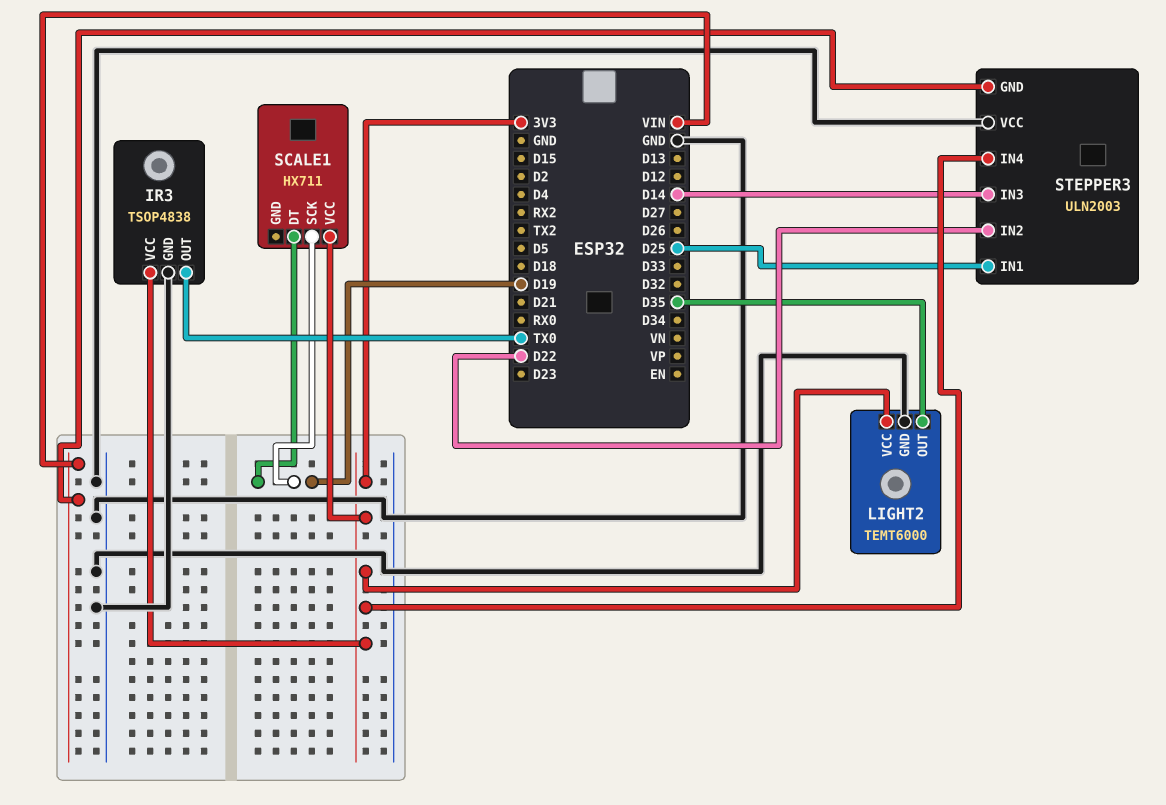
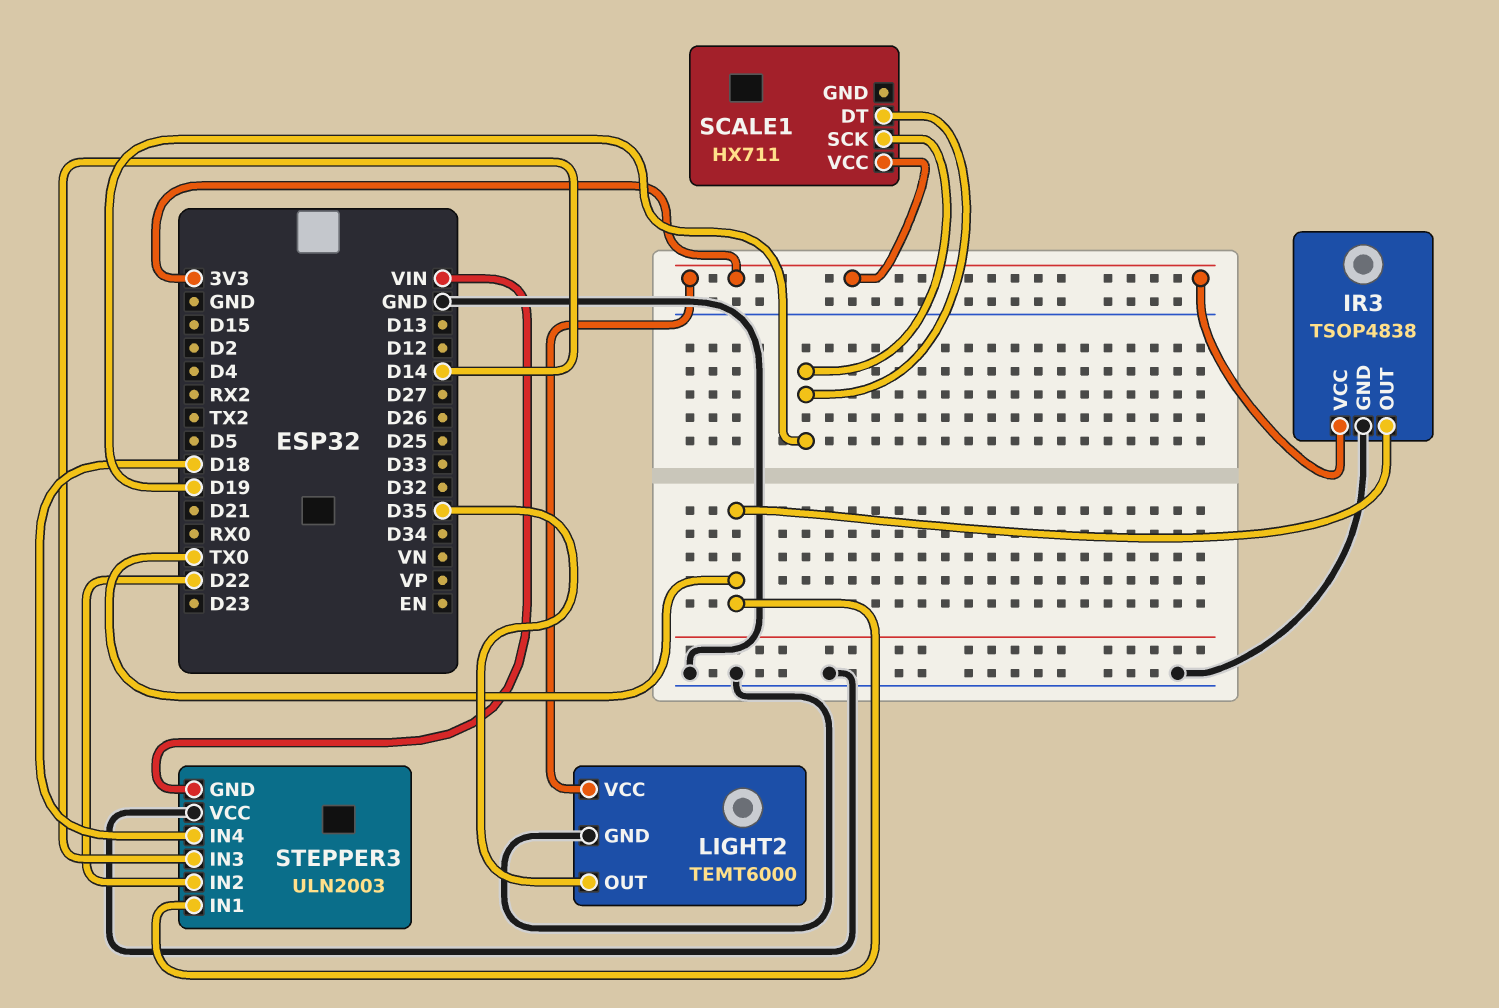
STEPPER3 pin IN1: D25 -> TX0
STEPPER3 pin IN4: 3V3 -> D18

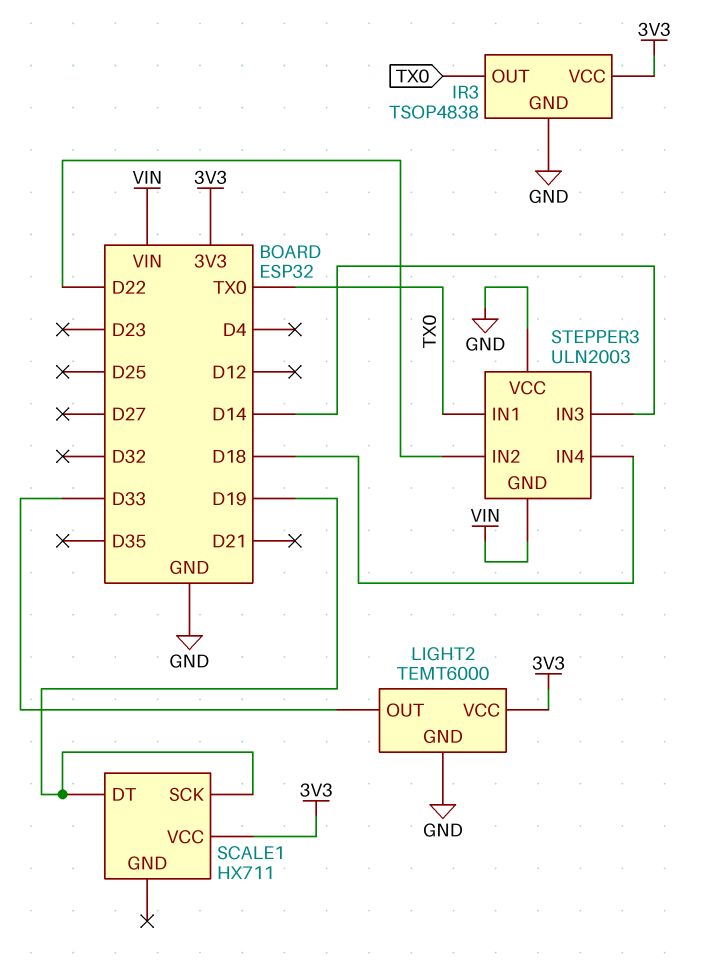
LIGHT2 pin OUT: D35 -> D33

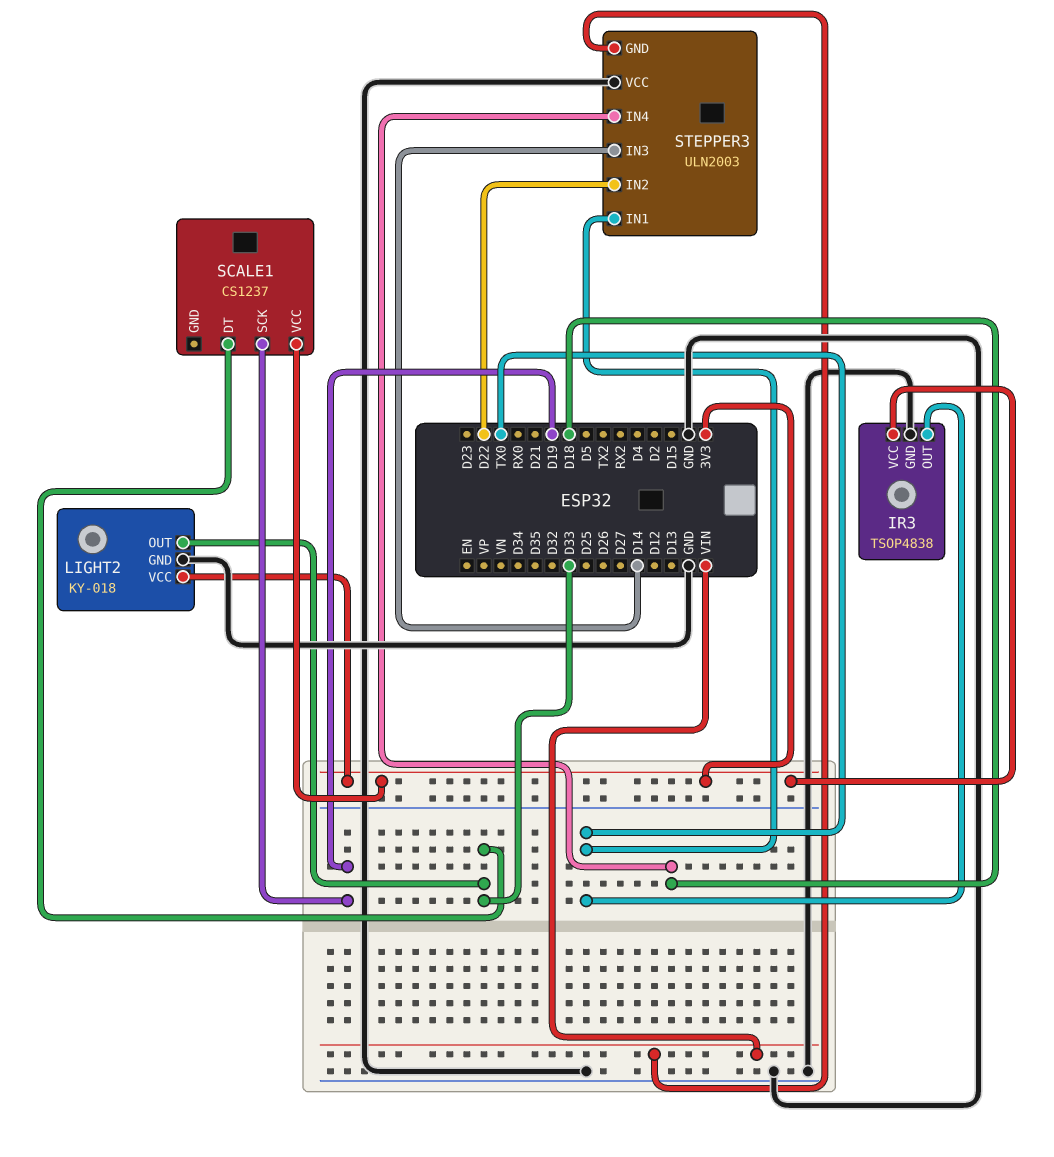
LIGHT2: TEMT6000 -> KY-018
SCALE1: HX711 -> CS1237
SCALE1 pin DT: D19 -> D33

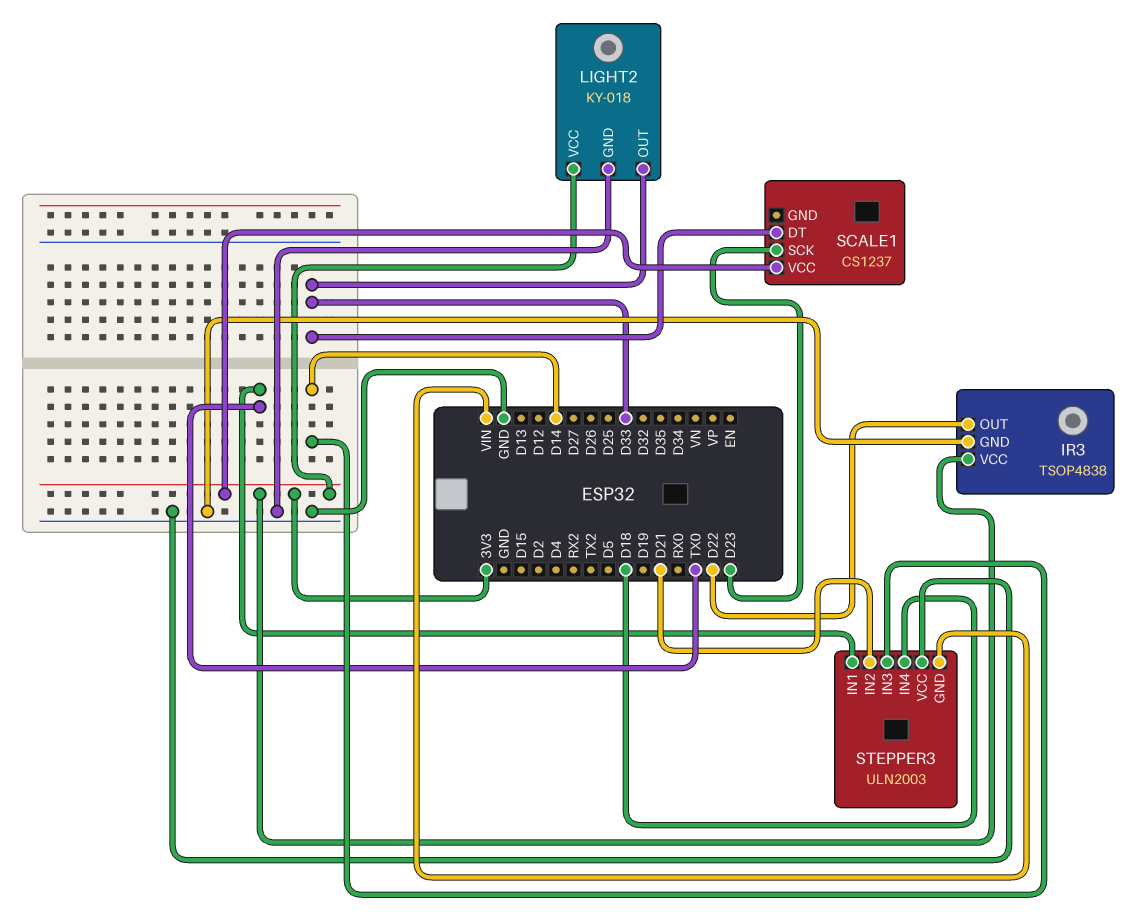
IR3 pin OUT: TX0 -> D22
SCALE1 pin SCK: D19 -> D23
STEPPER3 pin IN2: D22 -> D21

